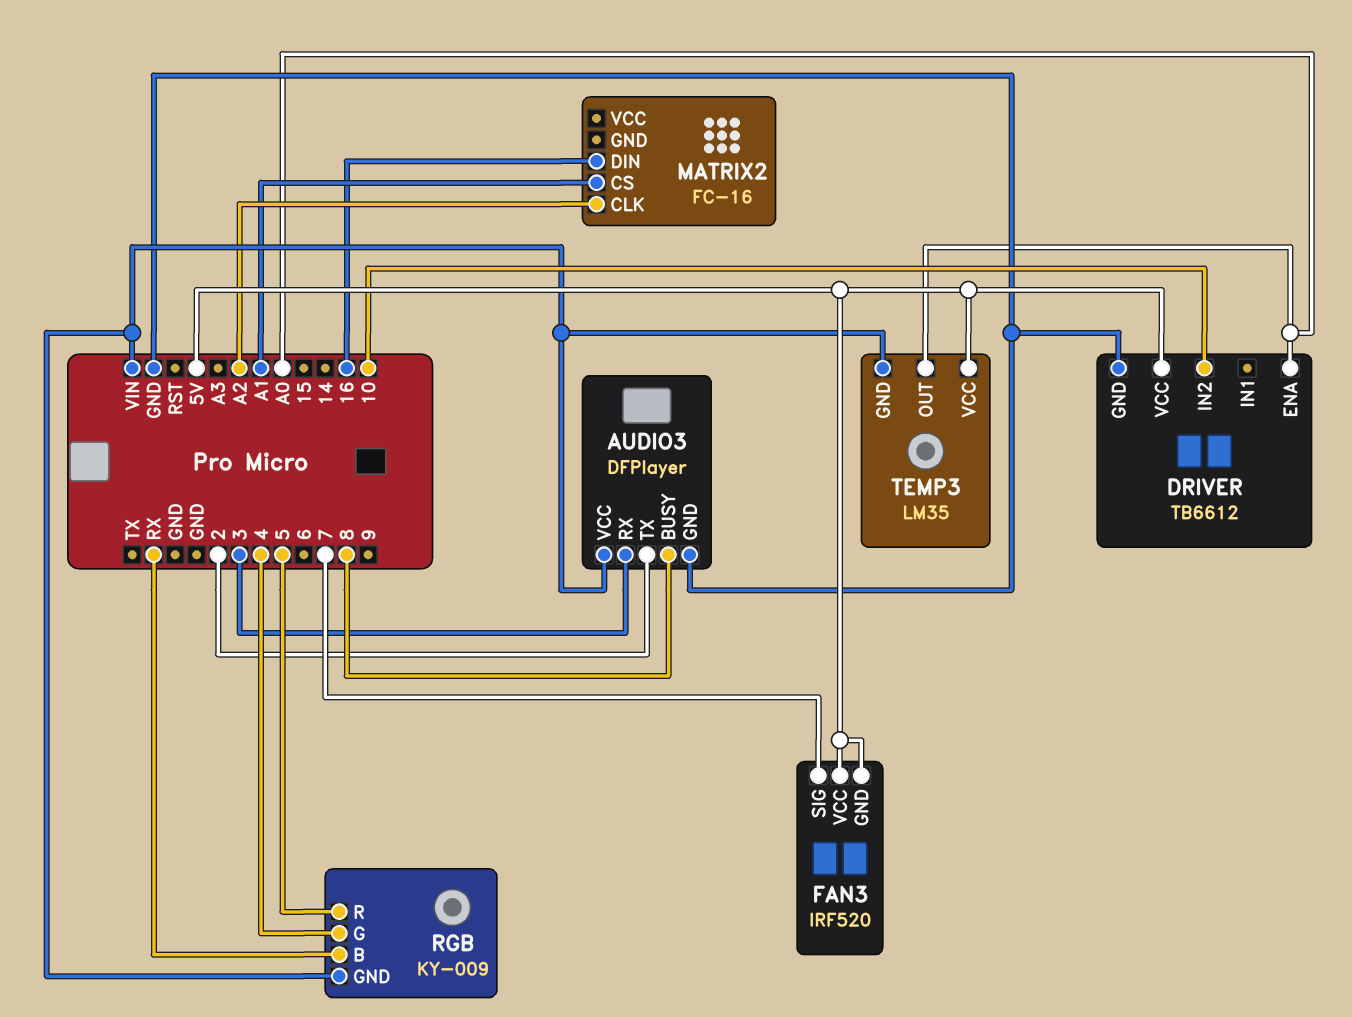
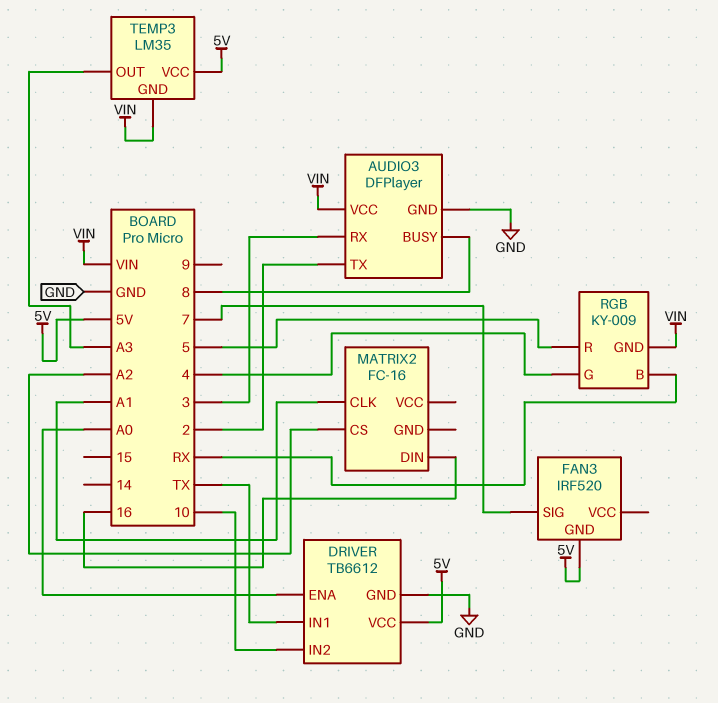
DRIVER pin IN1: none -> TX
FAN3 pin VCC: 5V -> none
MATRIX2 pin CLK: A2 -> A1
MATRIX2 pin CS: A1 -> A2
TEMP3 pin OUT: A0 -> A3

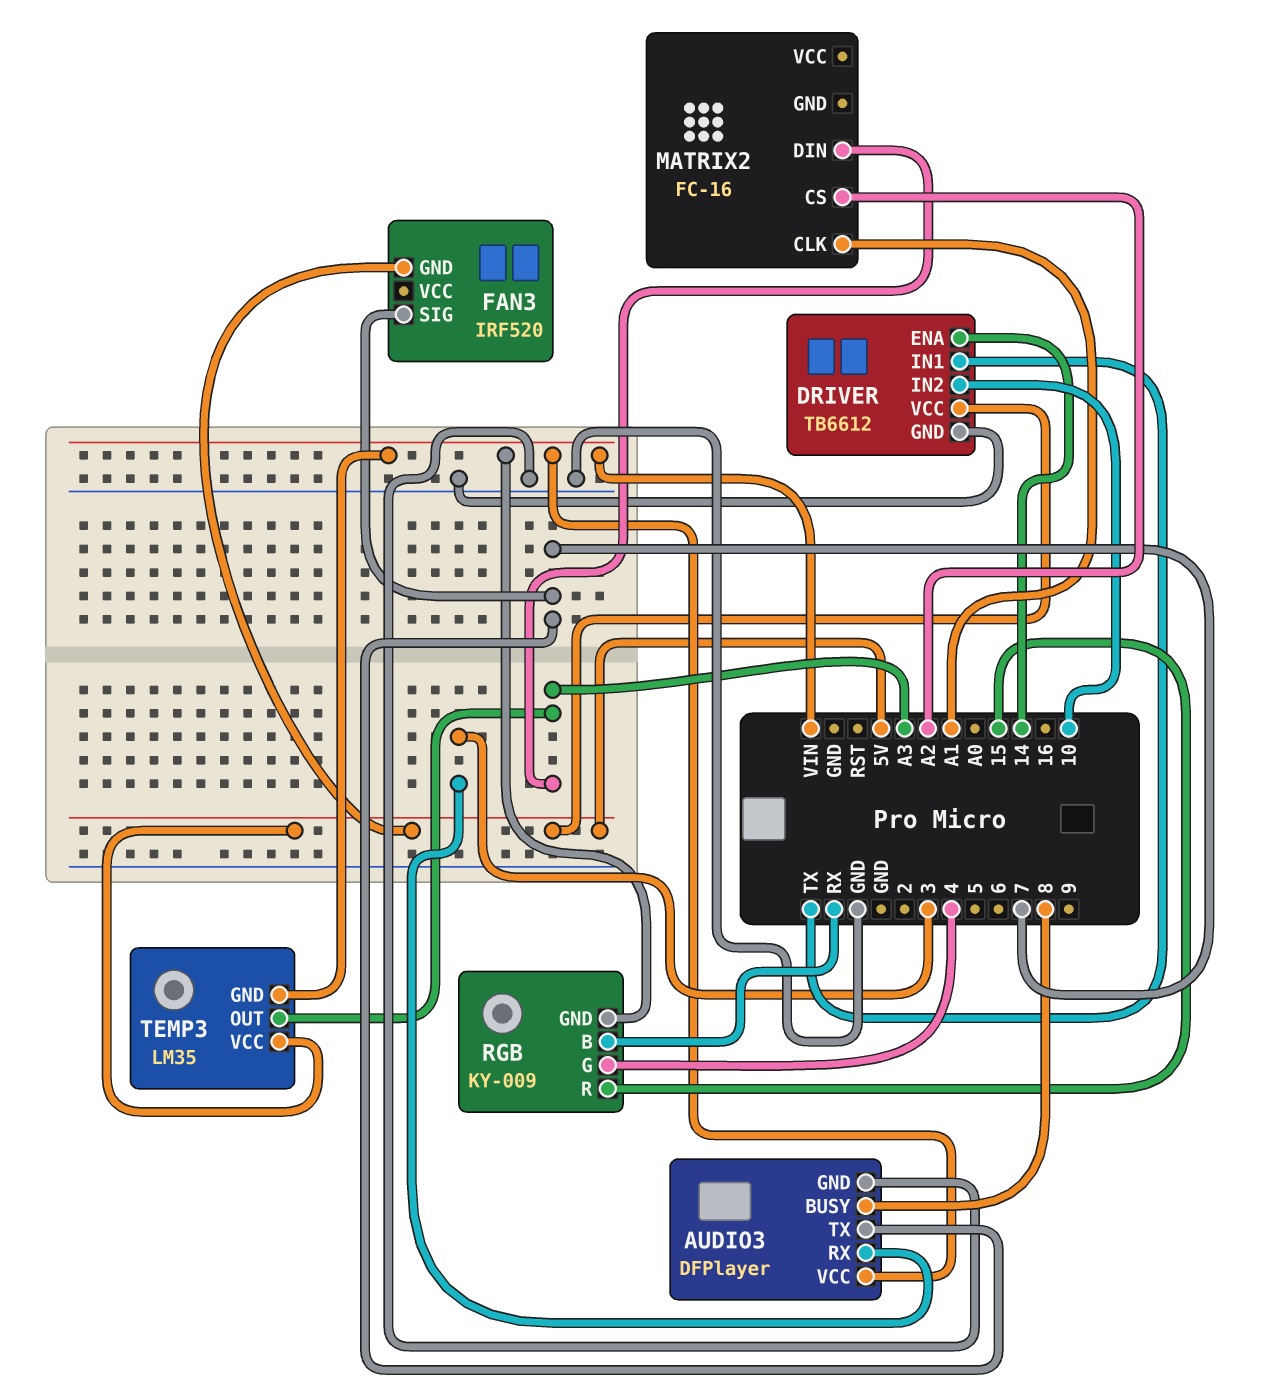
AUDIO3 pin TX: 2 -> 7
DRIVER pin ENA: A0 -> 14
MATRIX2 pin DIN: 16 -> A3
RGB pin R: 5 -> 15

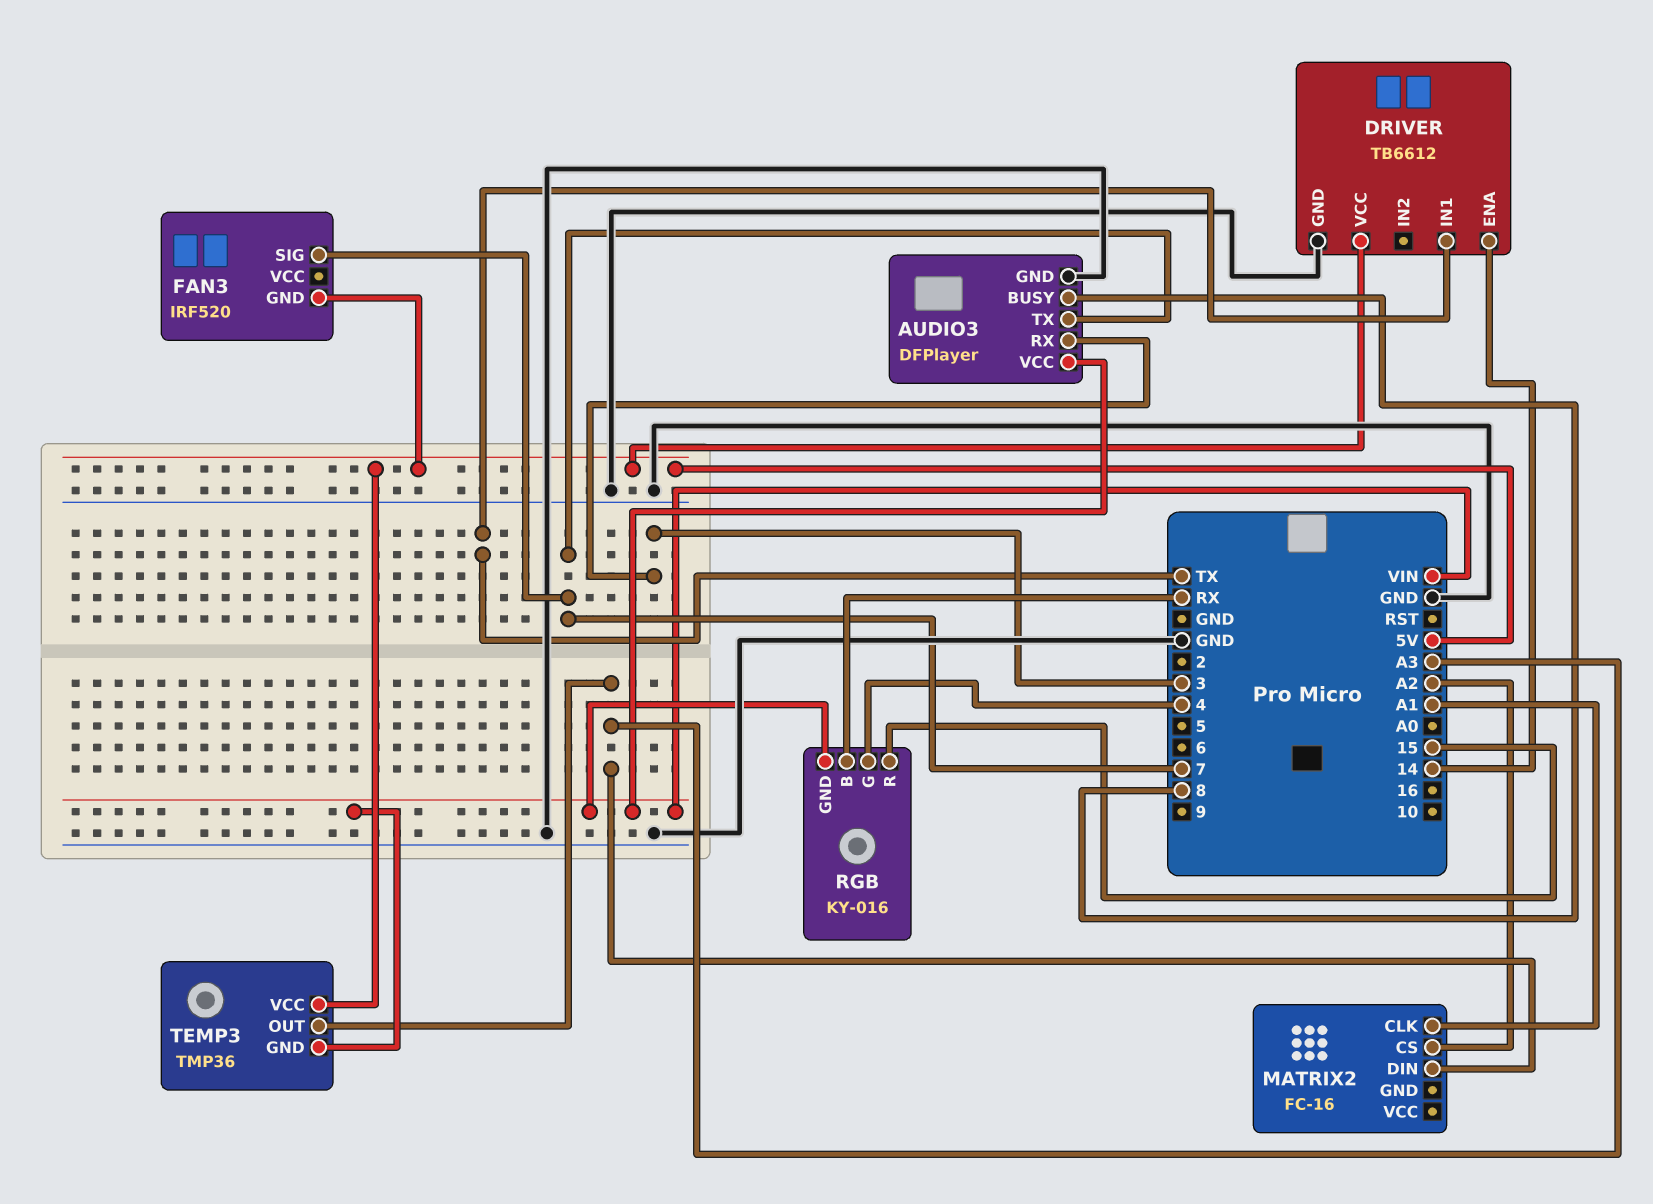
DRIVER pin IN2: 10 -> none
RGB: KY-009 -> KY-016
TEMP3: LM35 -> TMP36

